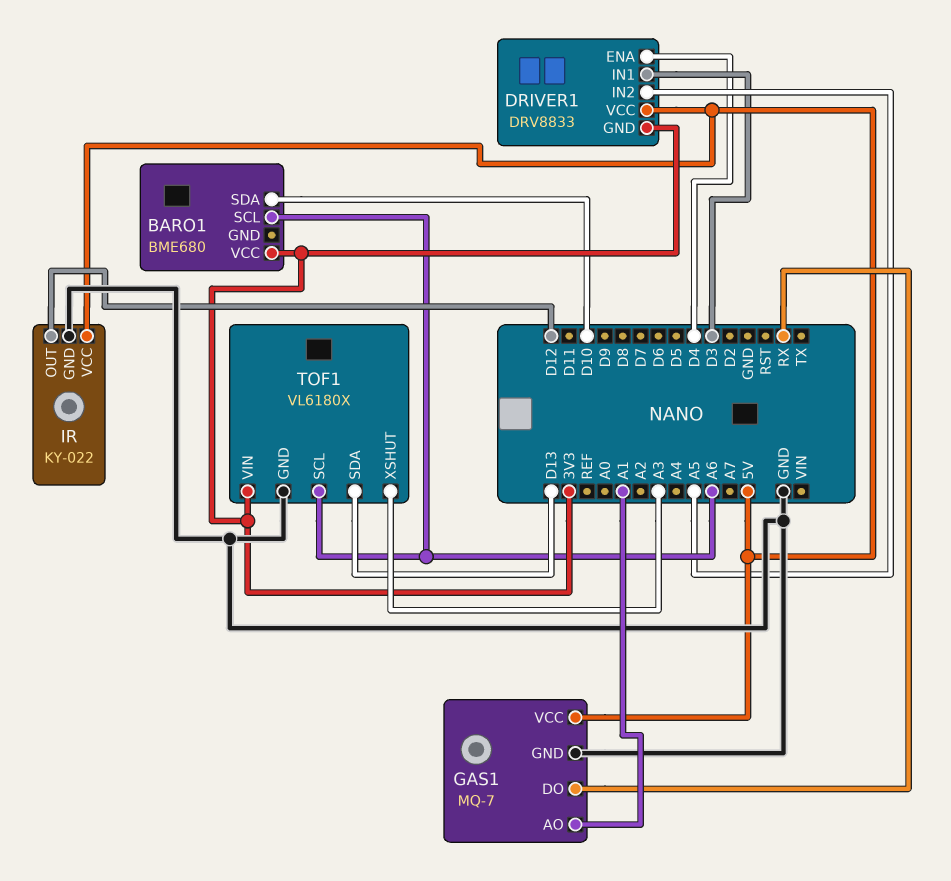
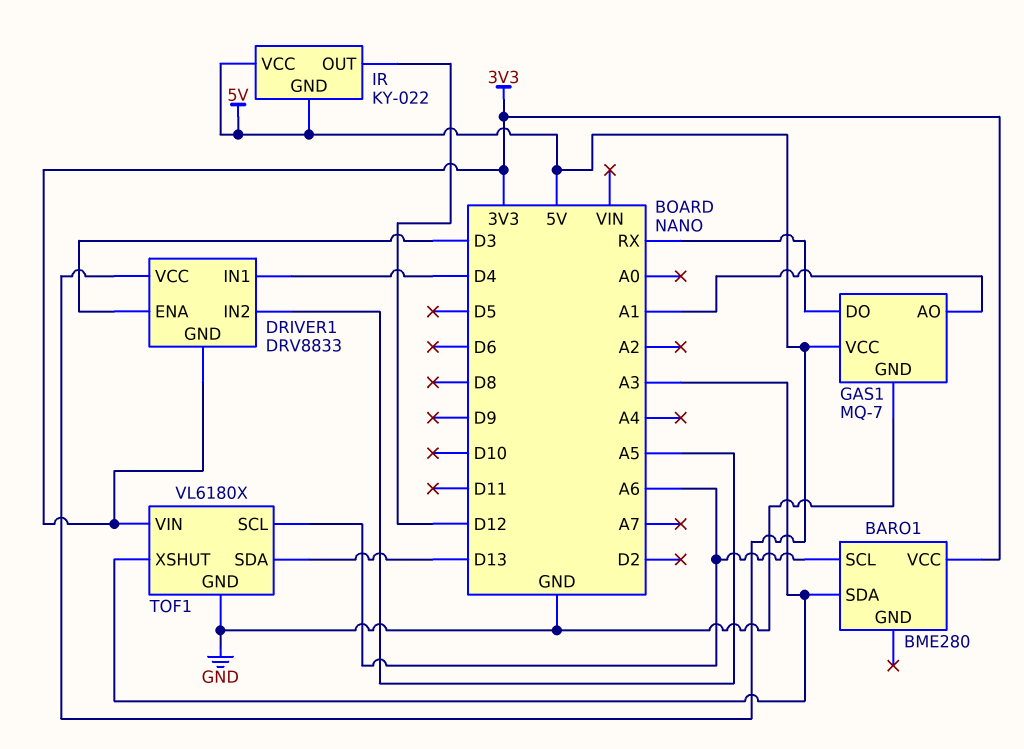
BARO1: BME680 -> BME280
BARO1 pin SDA: D10 -> A3
DRIVER1 pin ENA: D4 -> D3
DRIVER1 pin IN1: D3 -> D4
IR pin GND: GND -> 5V

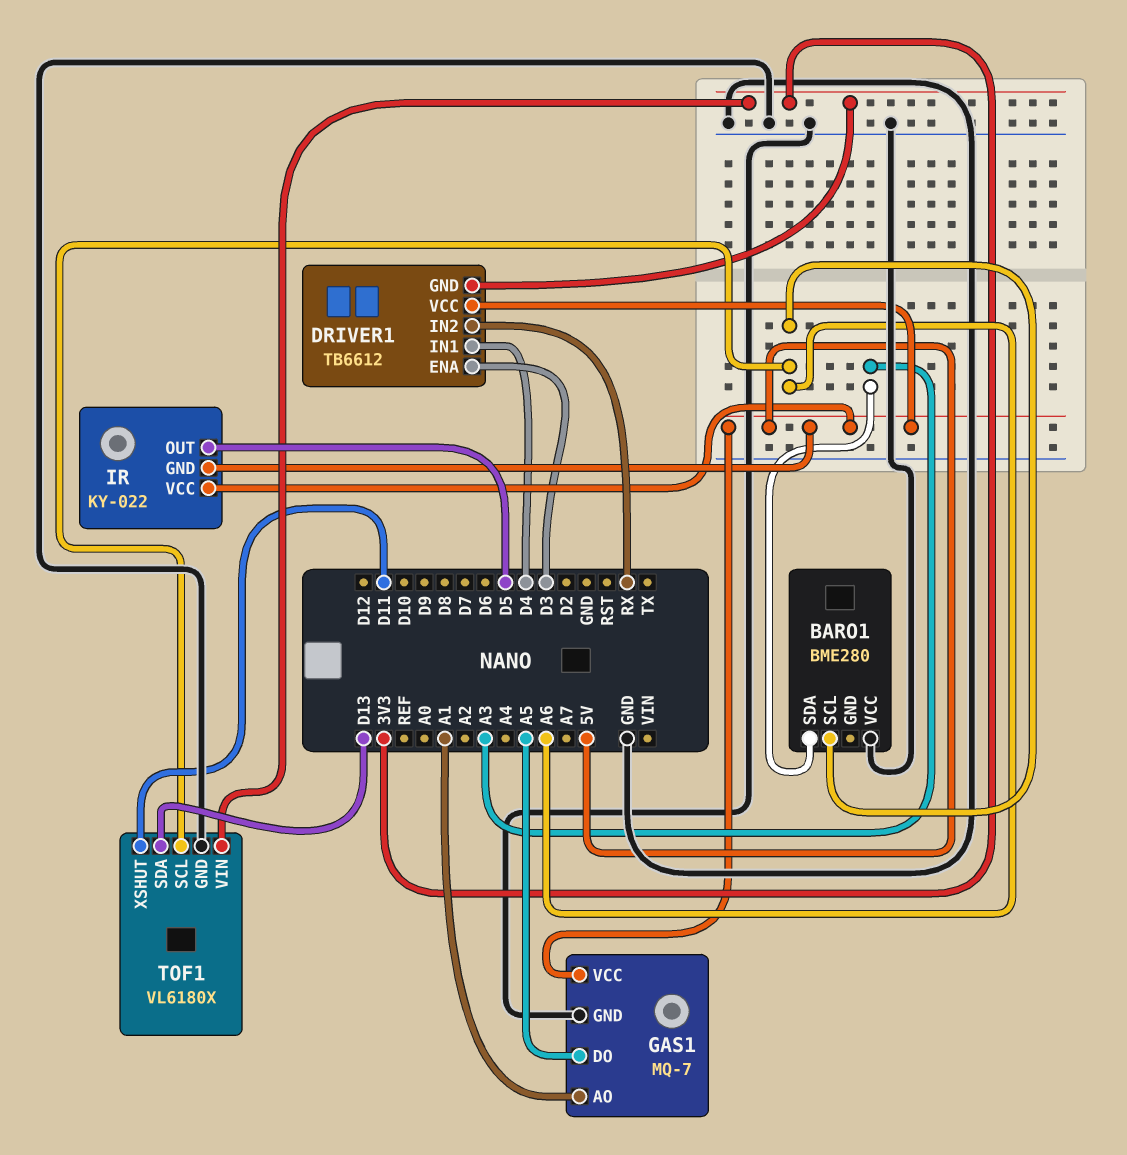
BARO1 pin VCC: 3V3 -> GND
DRIVER1: DRV8833 -> TB6612
DRIVER1 pin IN2: A5 -> RX
GAS1 pin DO: RX -> A5
IR pin OUT: D12 -> D5
TOF1 pin XSHUT: A3 -> D11

